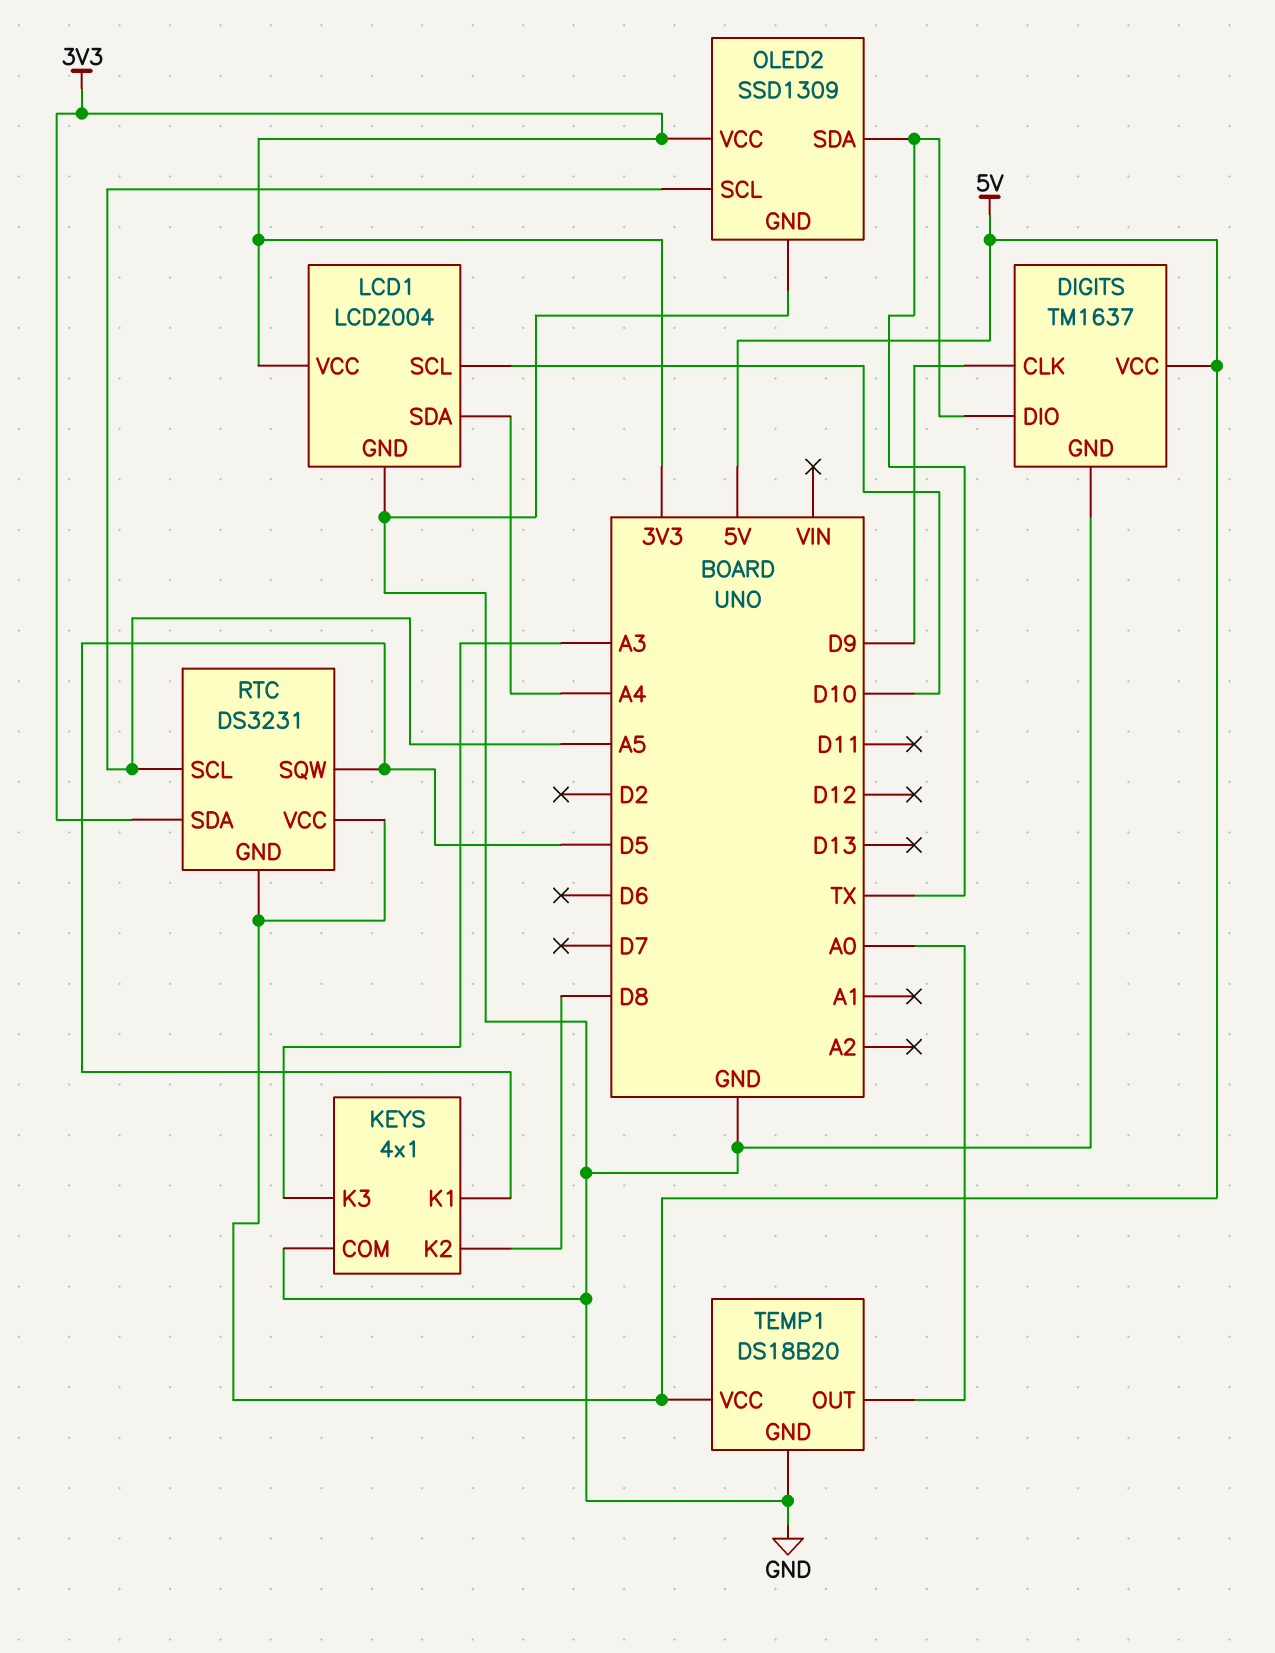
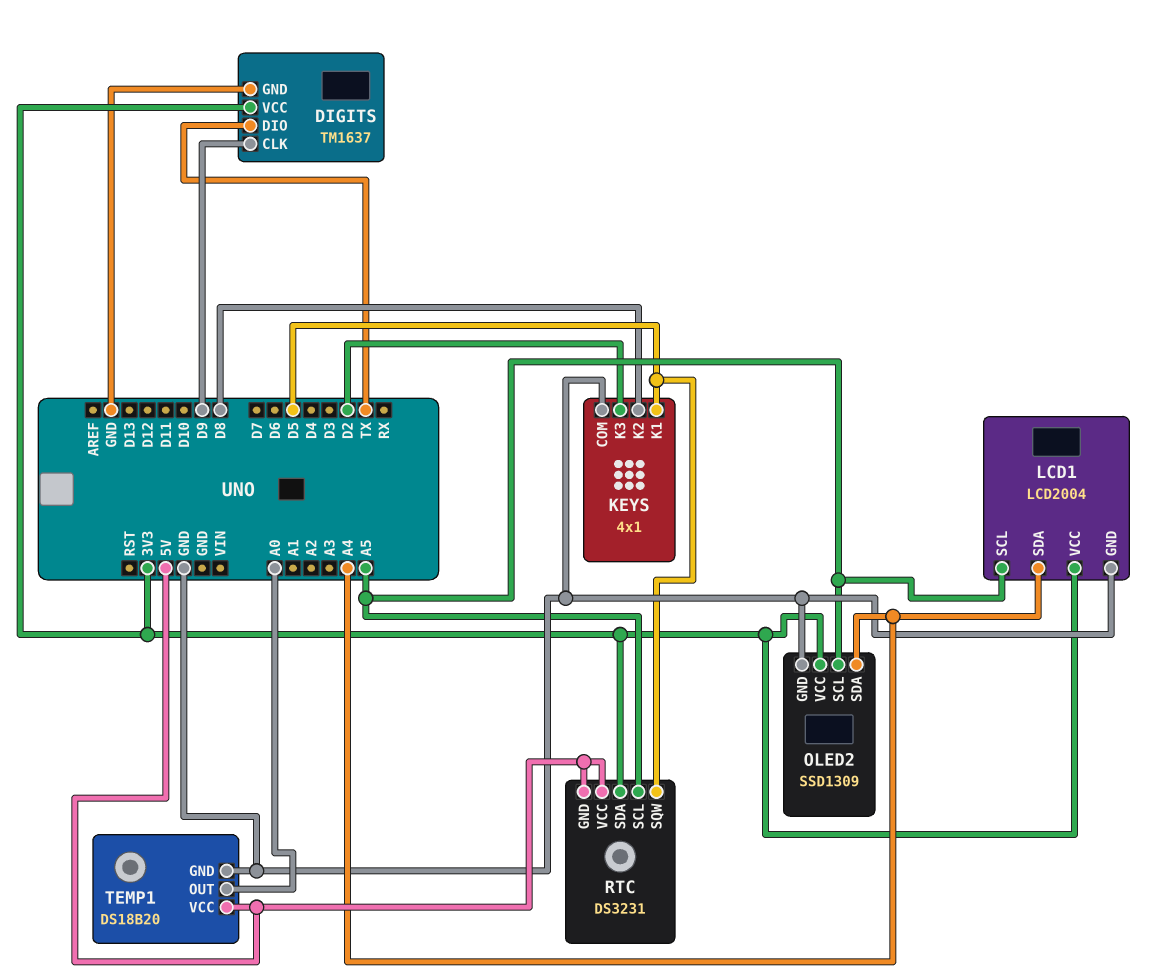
DIGITS pin VCC: 5V -> 3V3
KEYS pin K3: A3 -> D2
LCD1 pin SCL: D10 -> A5
OLED2 pin SDA: TX -> A4

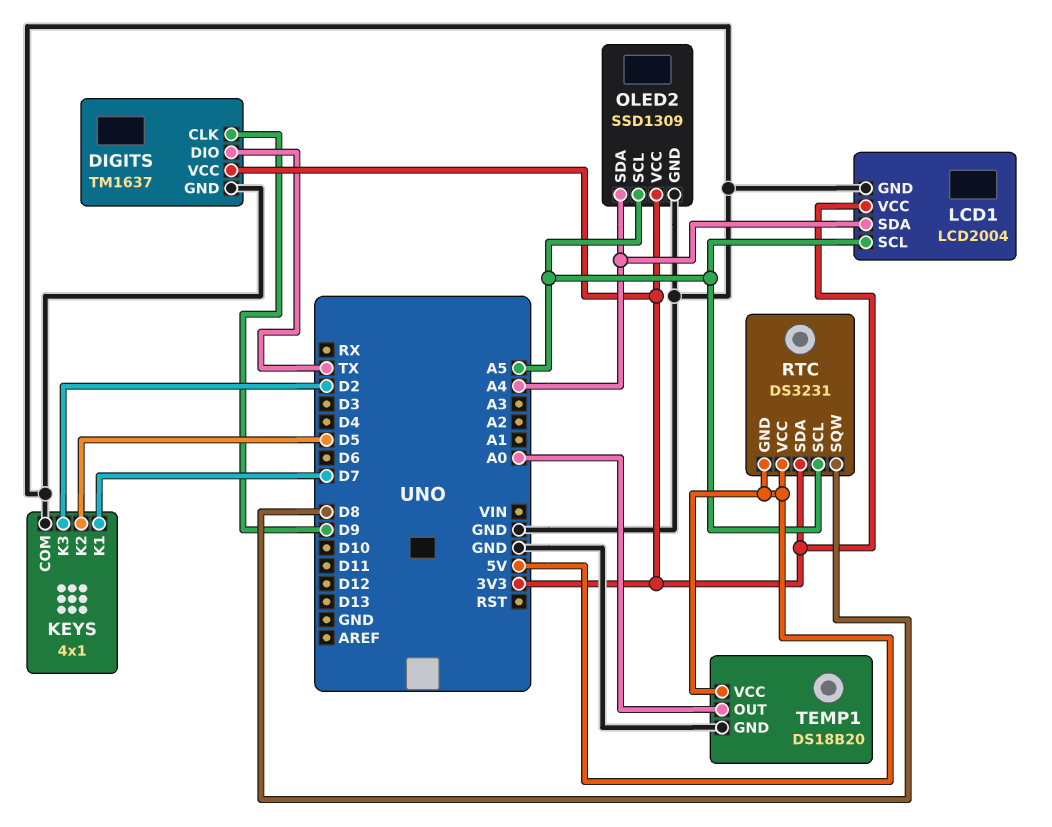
KEYS pin K1: D5 -> D7
KEYS pin K2: D8 -> D5
RTC pin SQW: D5 -> D8

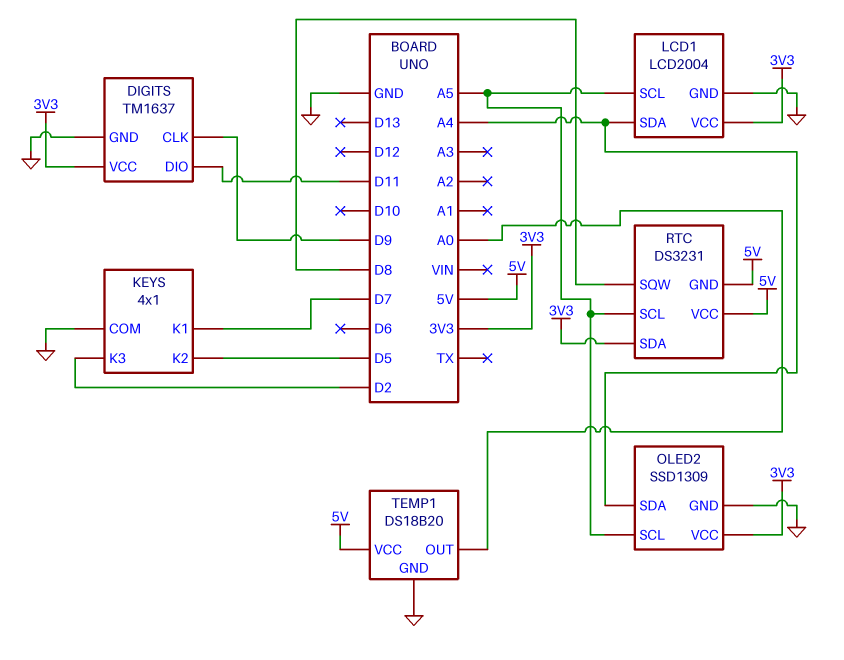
DIGITS pin DIO: TX -> D11

